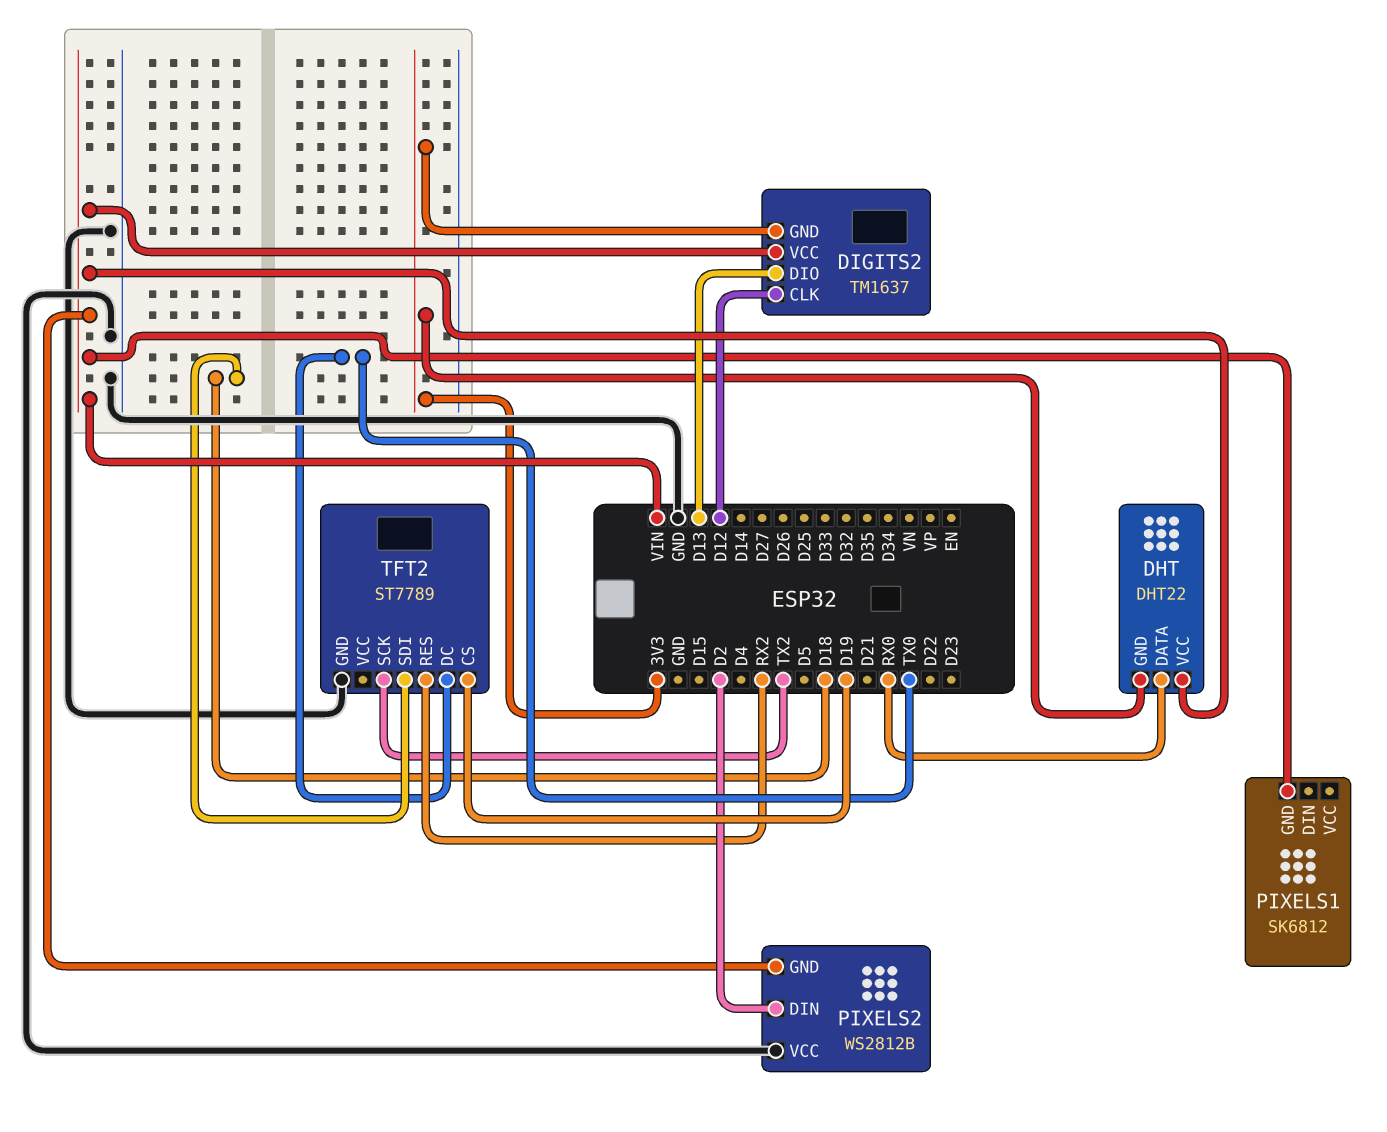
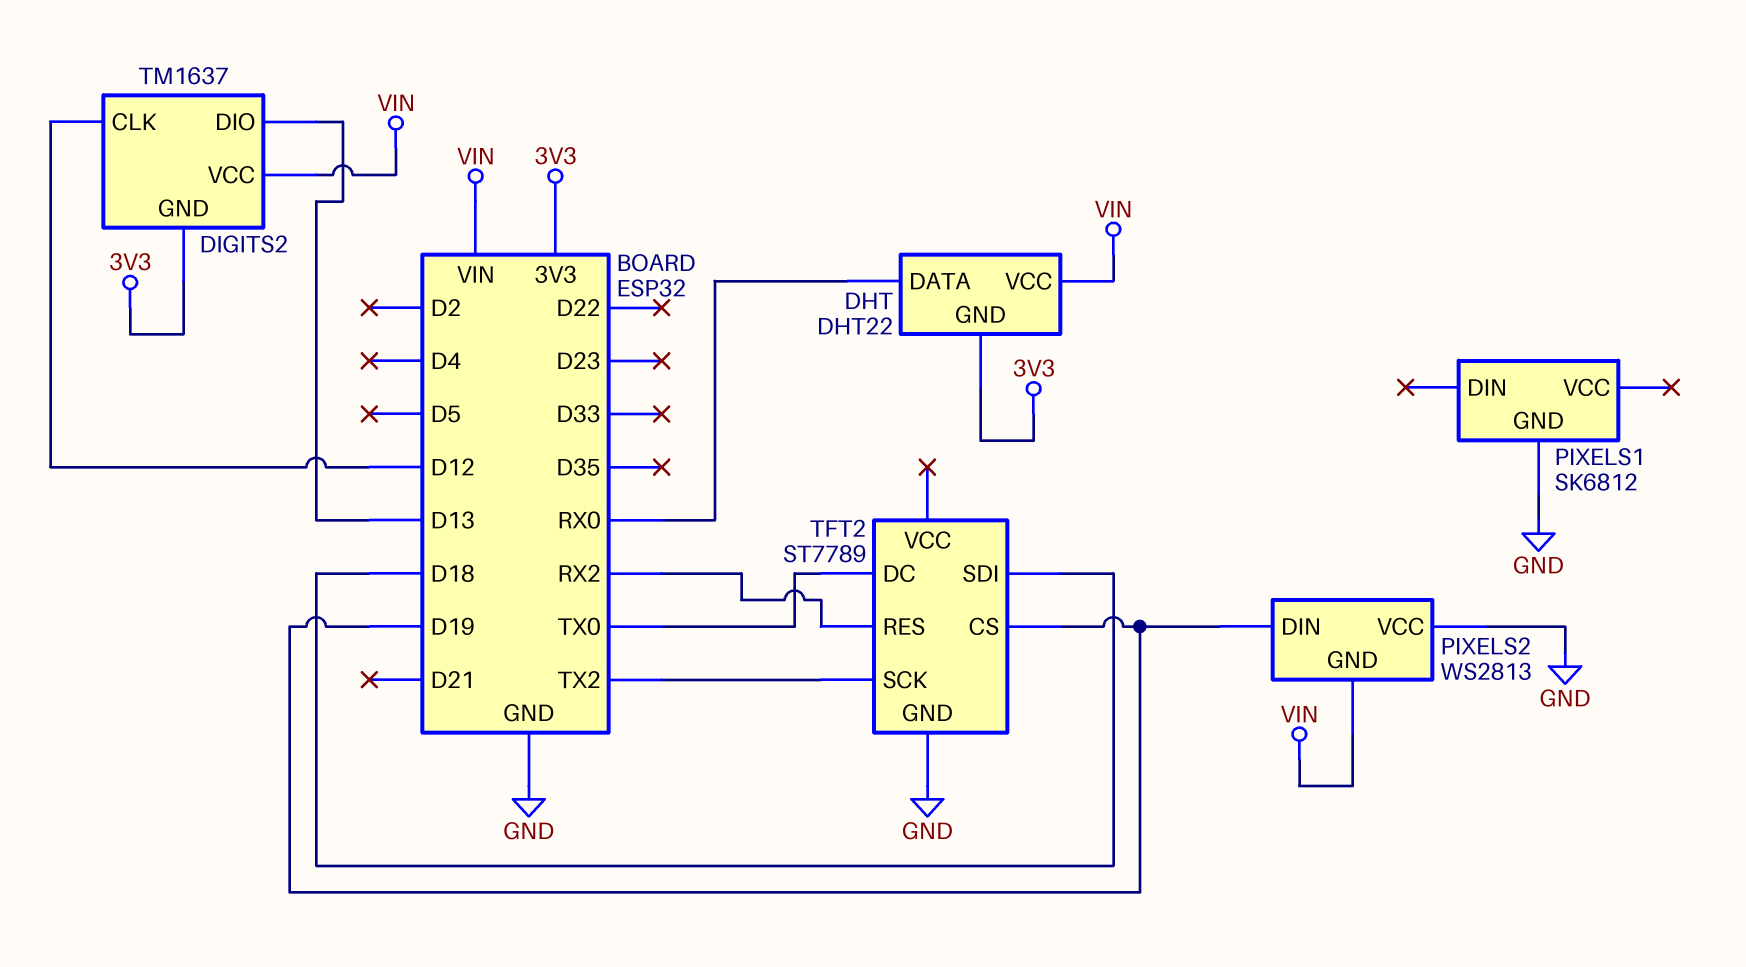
PIXELS1 pin GND: VIN -> GND
PIXELS2: WS2812B -> WS2813
PIXELS2 pin DIN: D2 -> D19

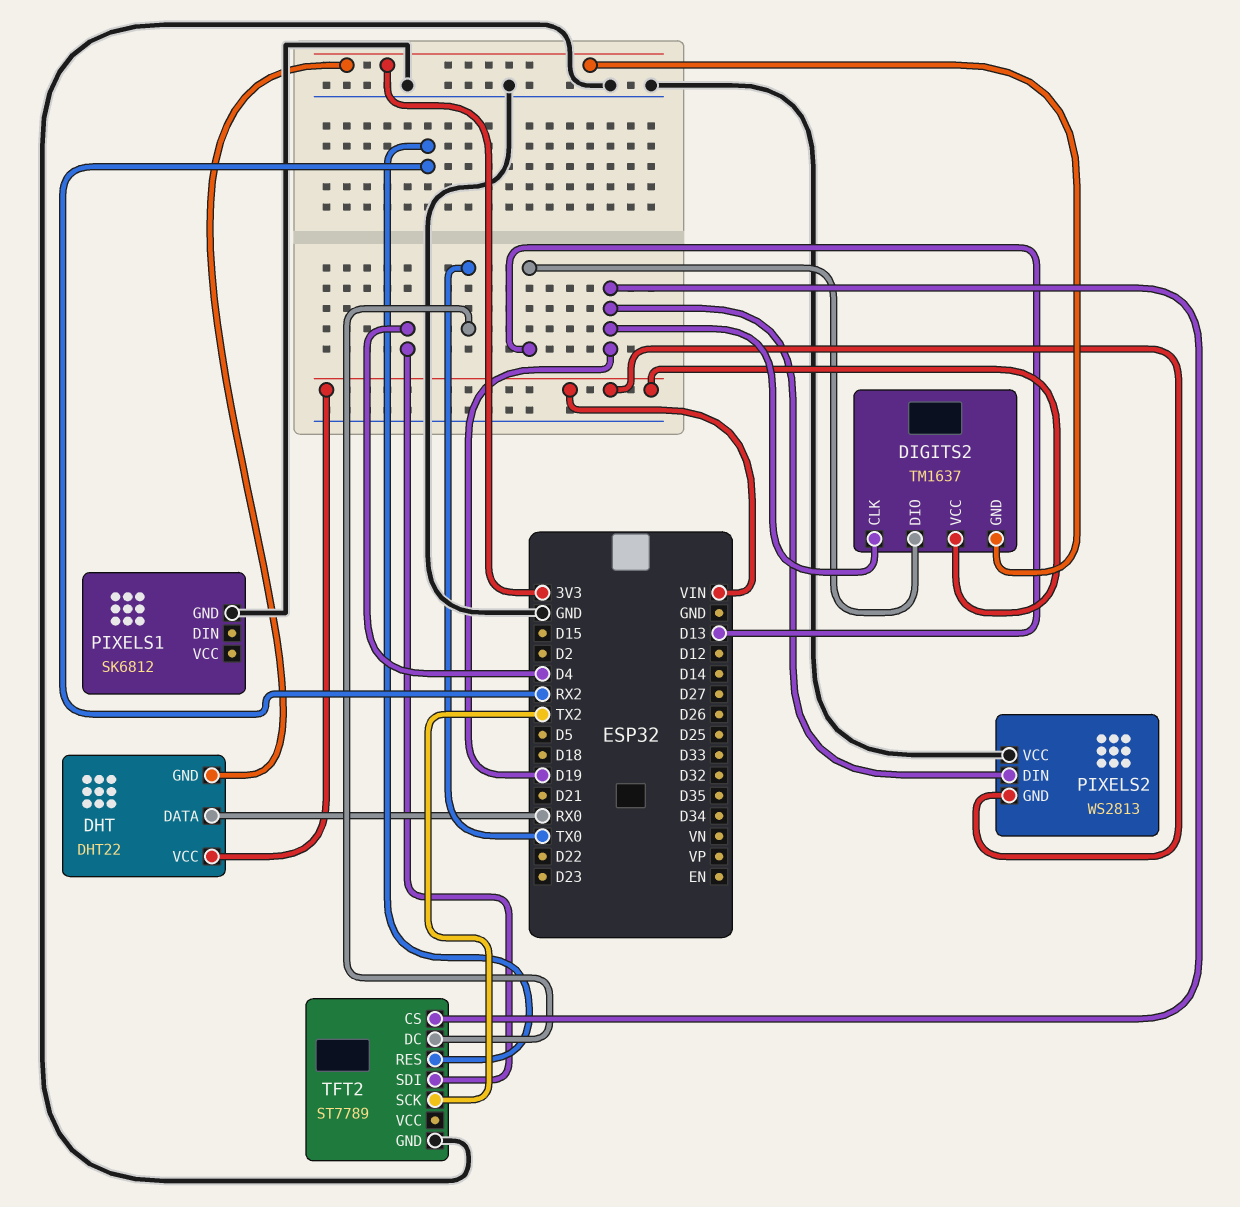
DIGITS2 pin CLK: D12 -> D19
TFT2 pin SDI: D18 -> D4

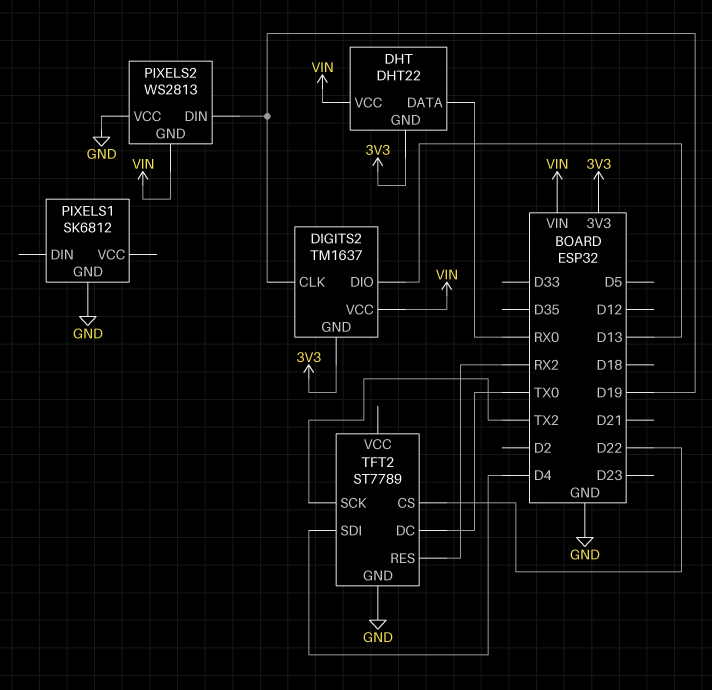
TFT2 pin CS: D19 -> D22

